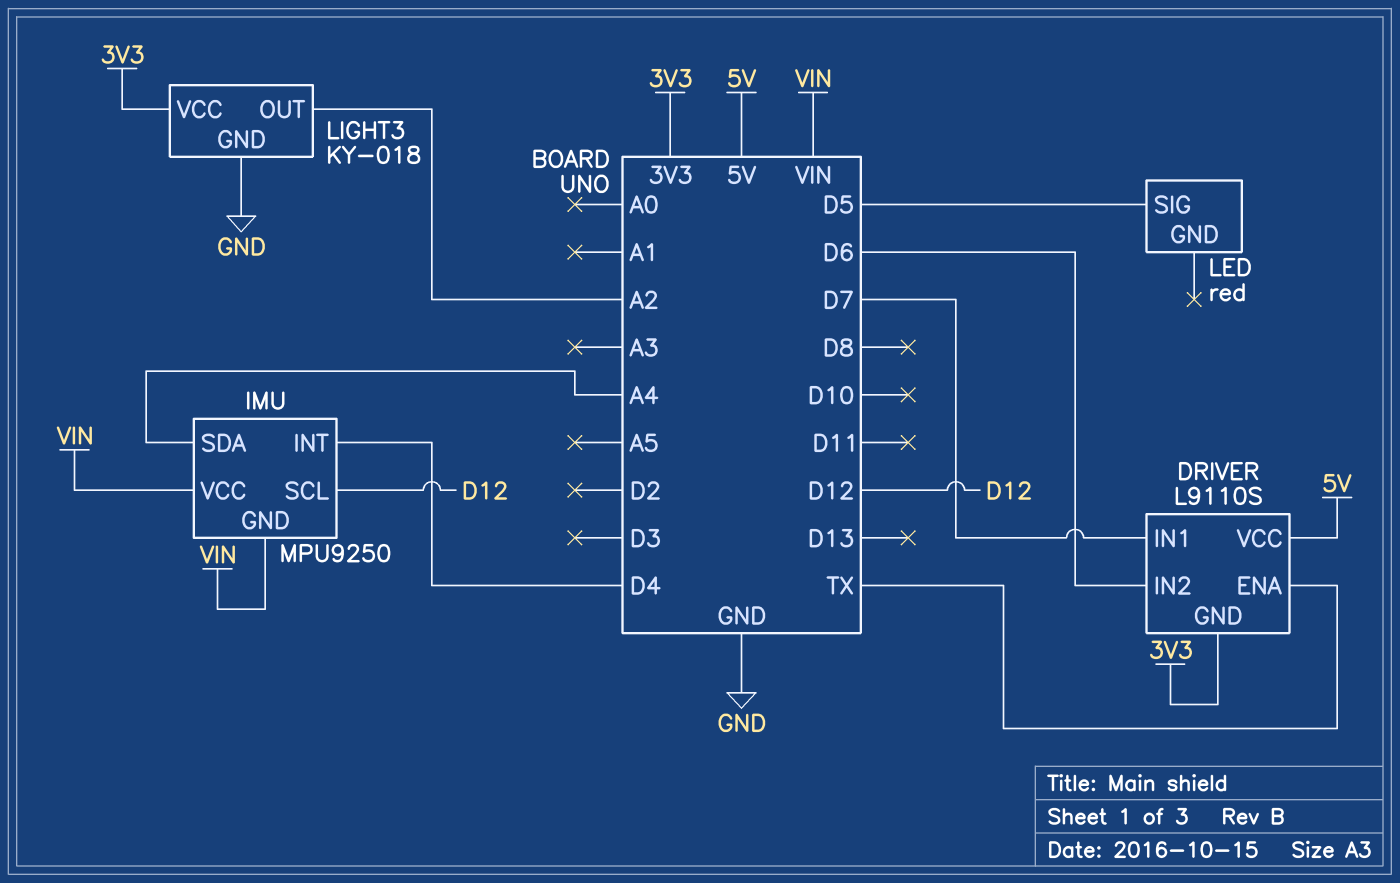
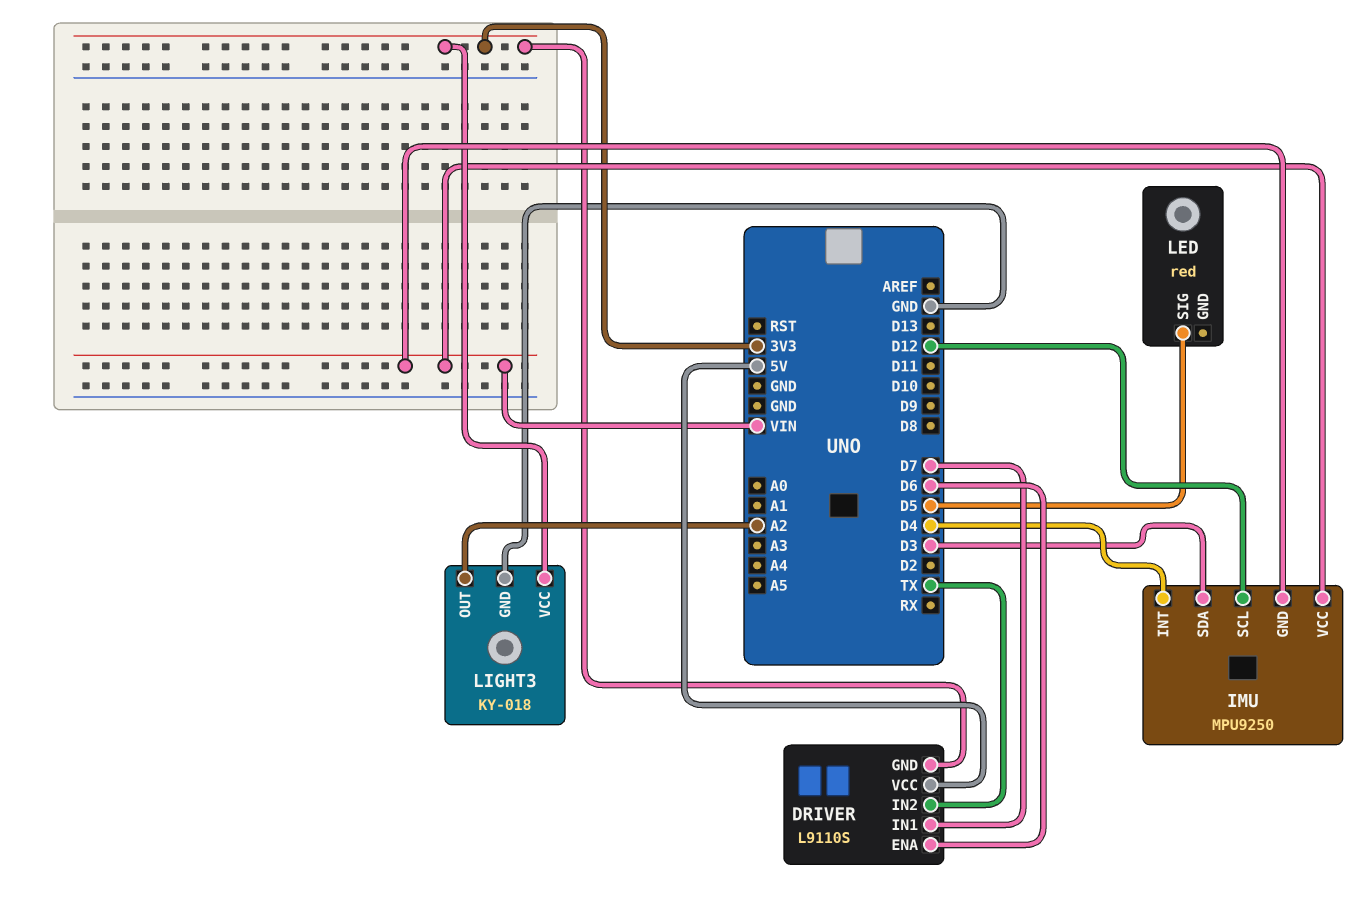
DRIVER pin ENA: TX -> D6
DRIVER pin IN2: D6 -> TX
IMU pin SDA: A4 -> D3

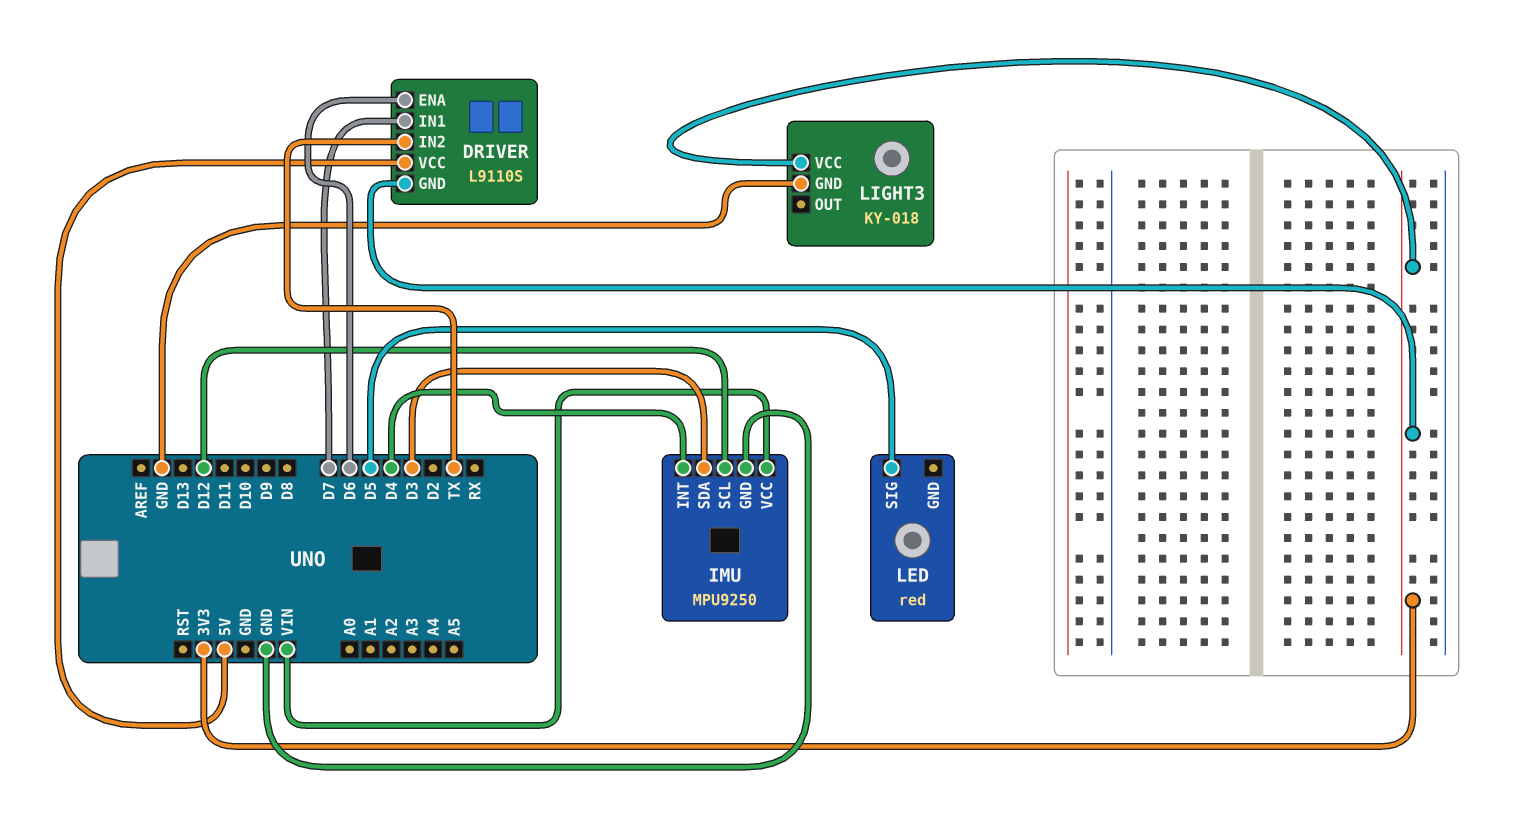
IMU pin GND: VIN -> GND
LIGHT3 pin OUT: A2 -> none

